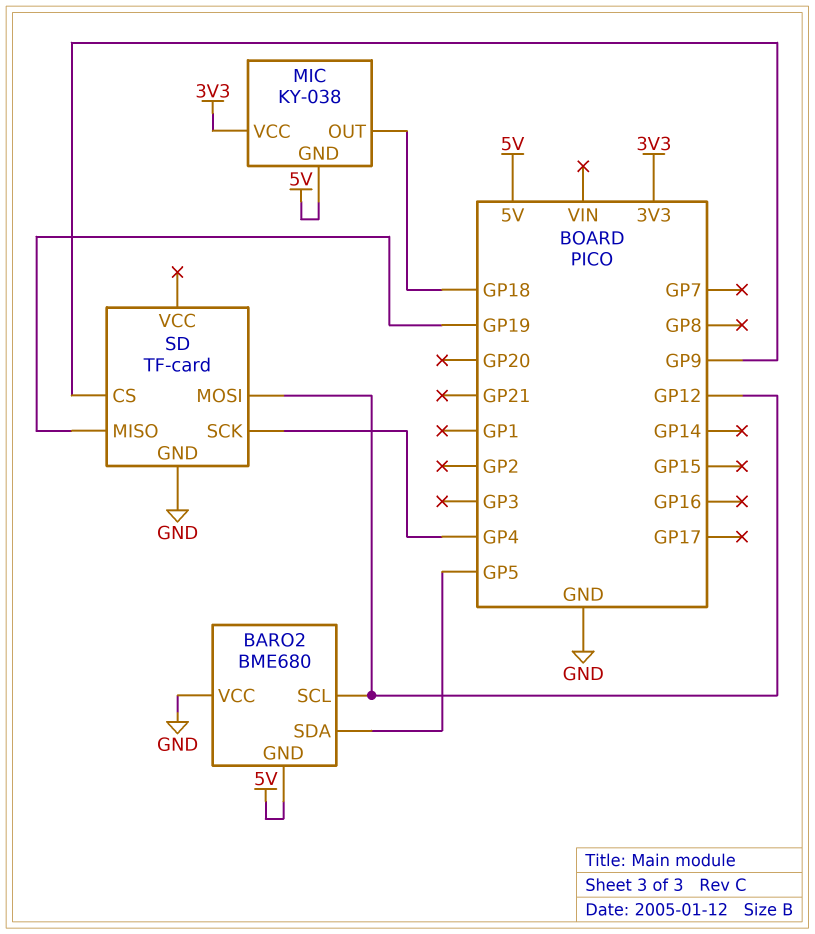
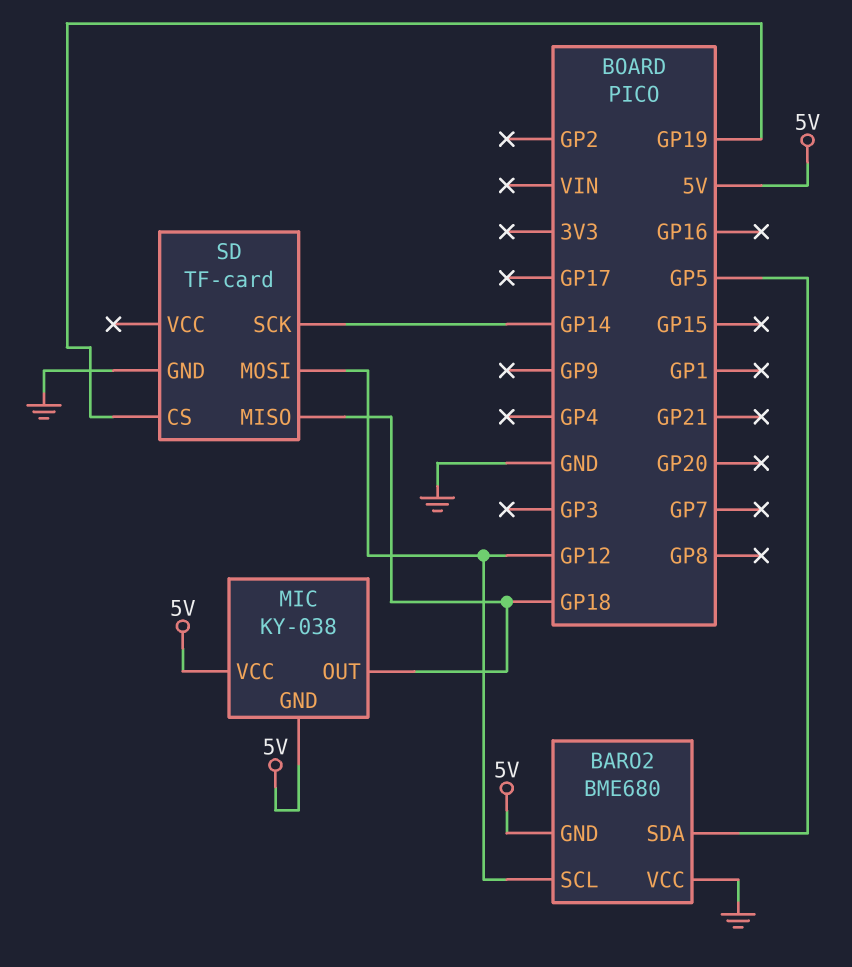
MIC pin VCC: 3V3 -> 5V
SD pin CS: GP9 -> GP19
SD pin MISO: GP19 -> GP18
SD pin SCK: GP4 -> GP14

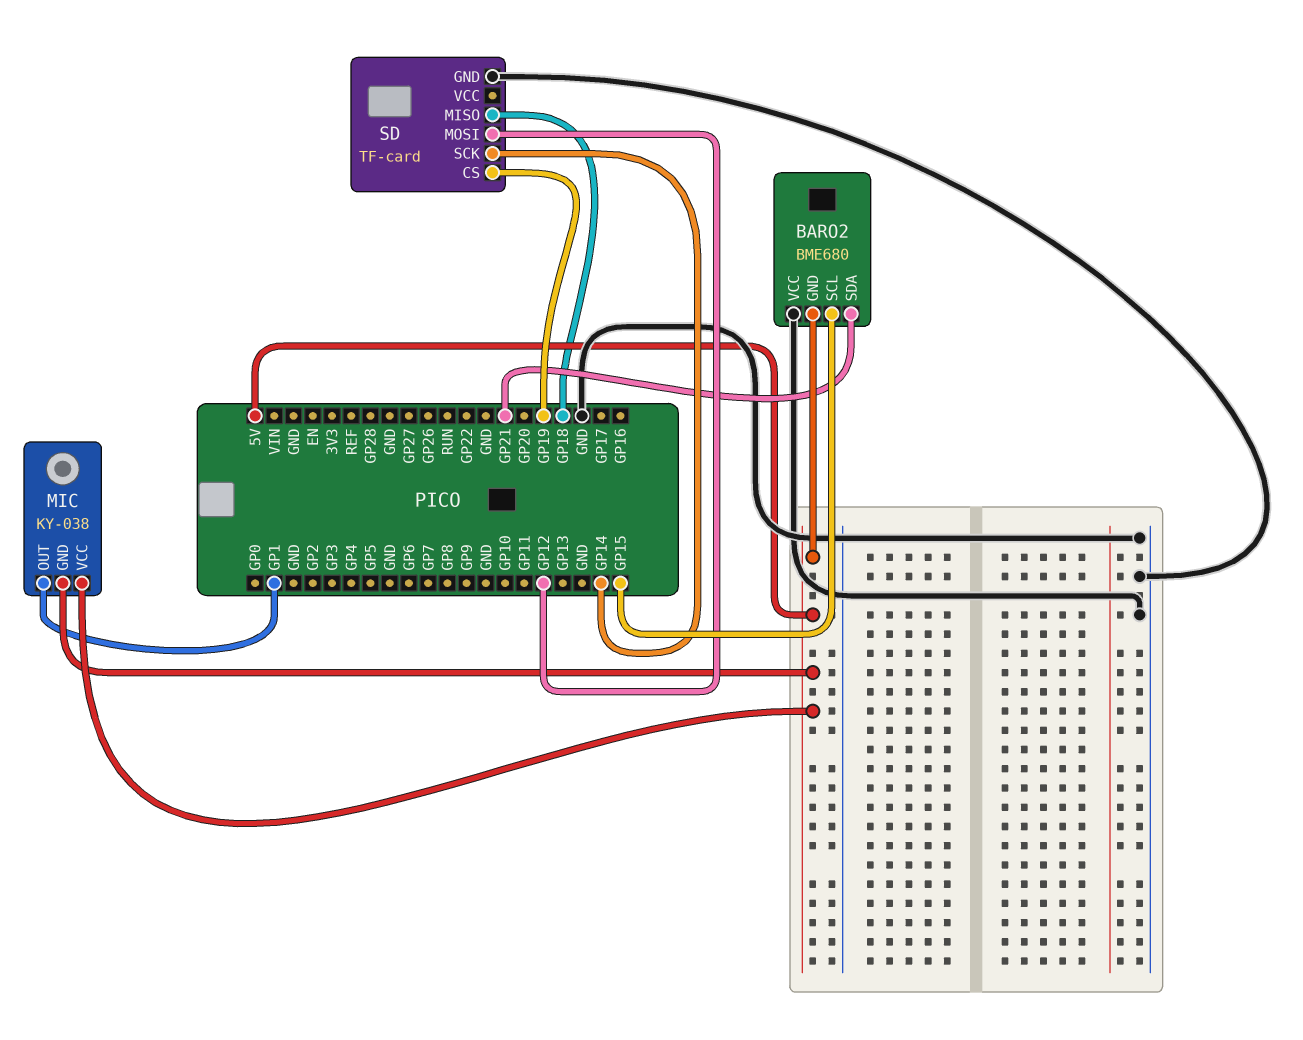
BARO2 pin SCL: GP12 -> GP15
BARO2 pin SDA: GP5 -> GP21
MIC pin OUT: GP18 -> GP1

